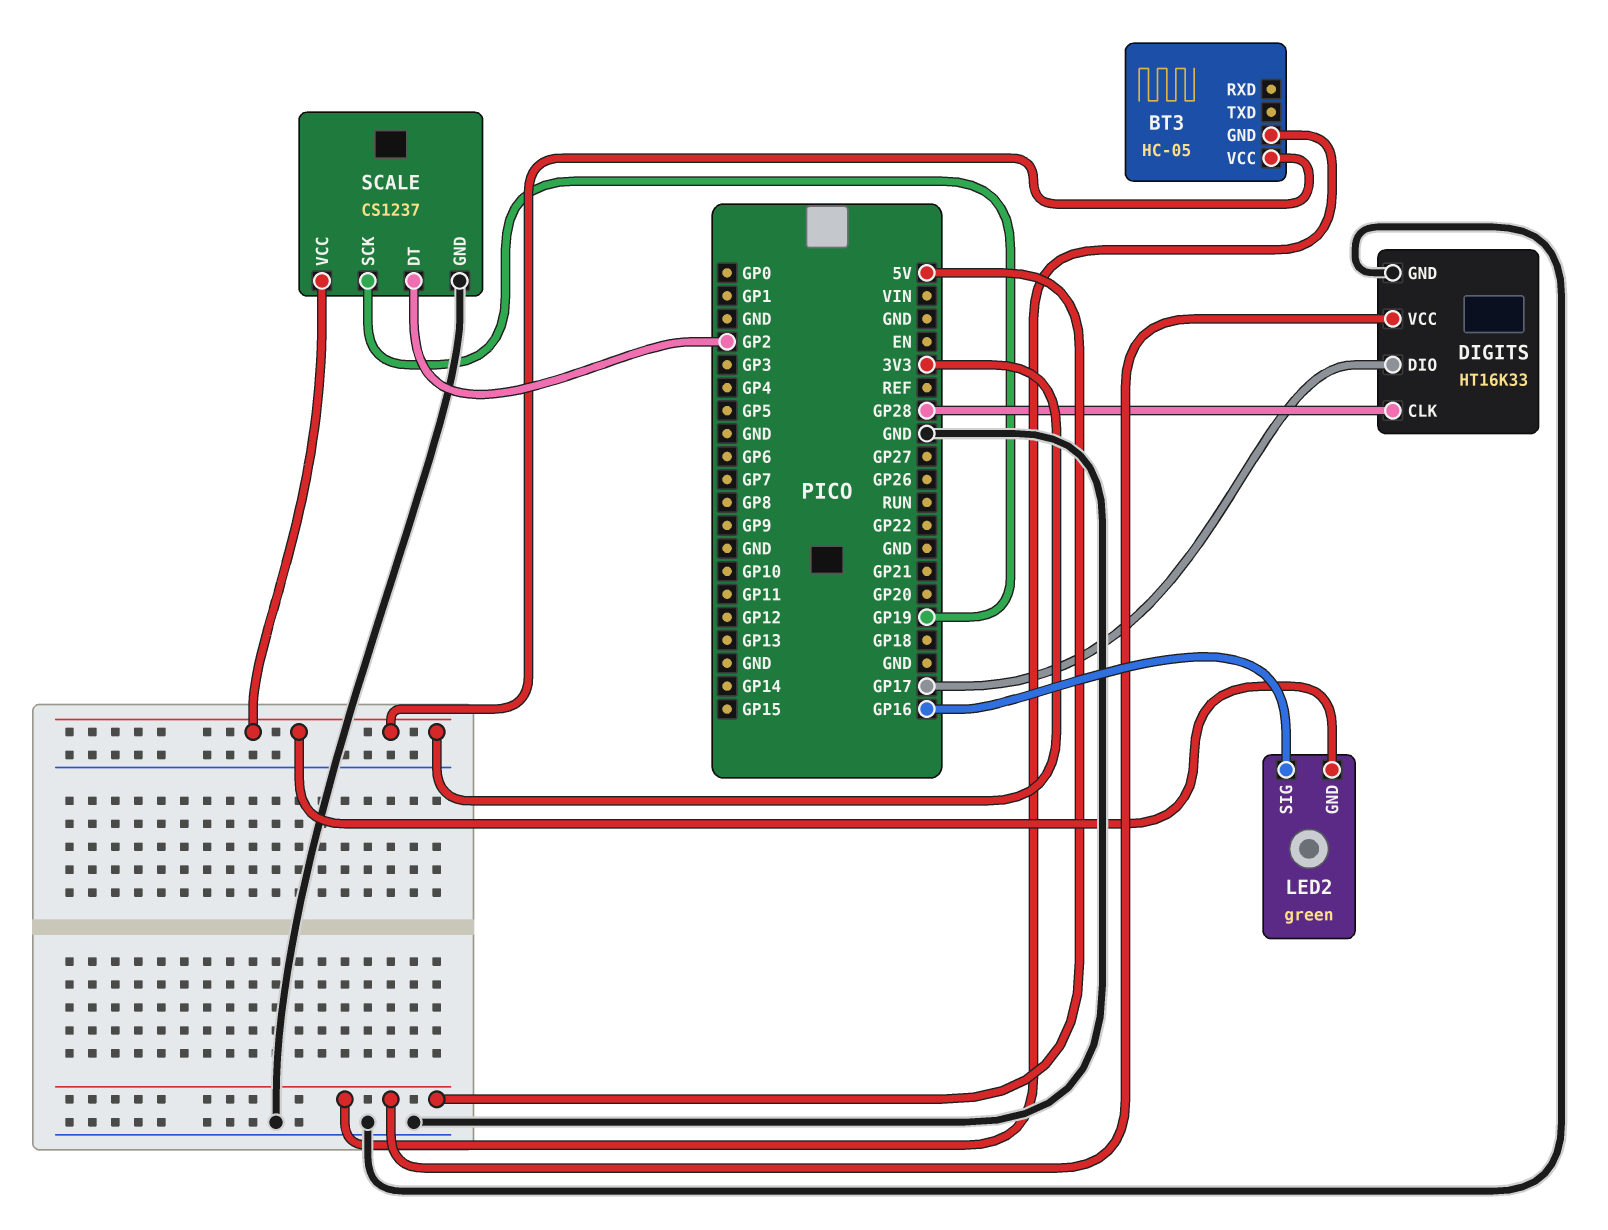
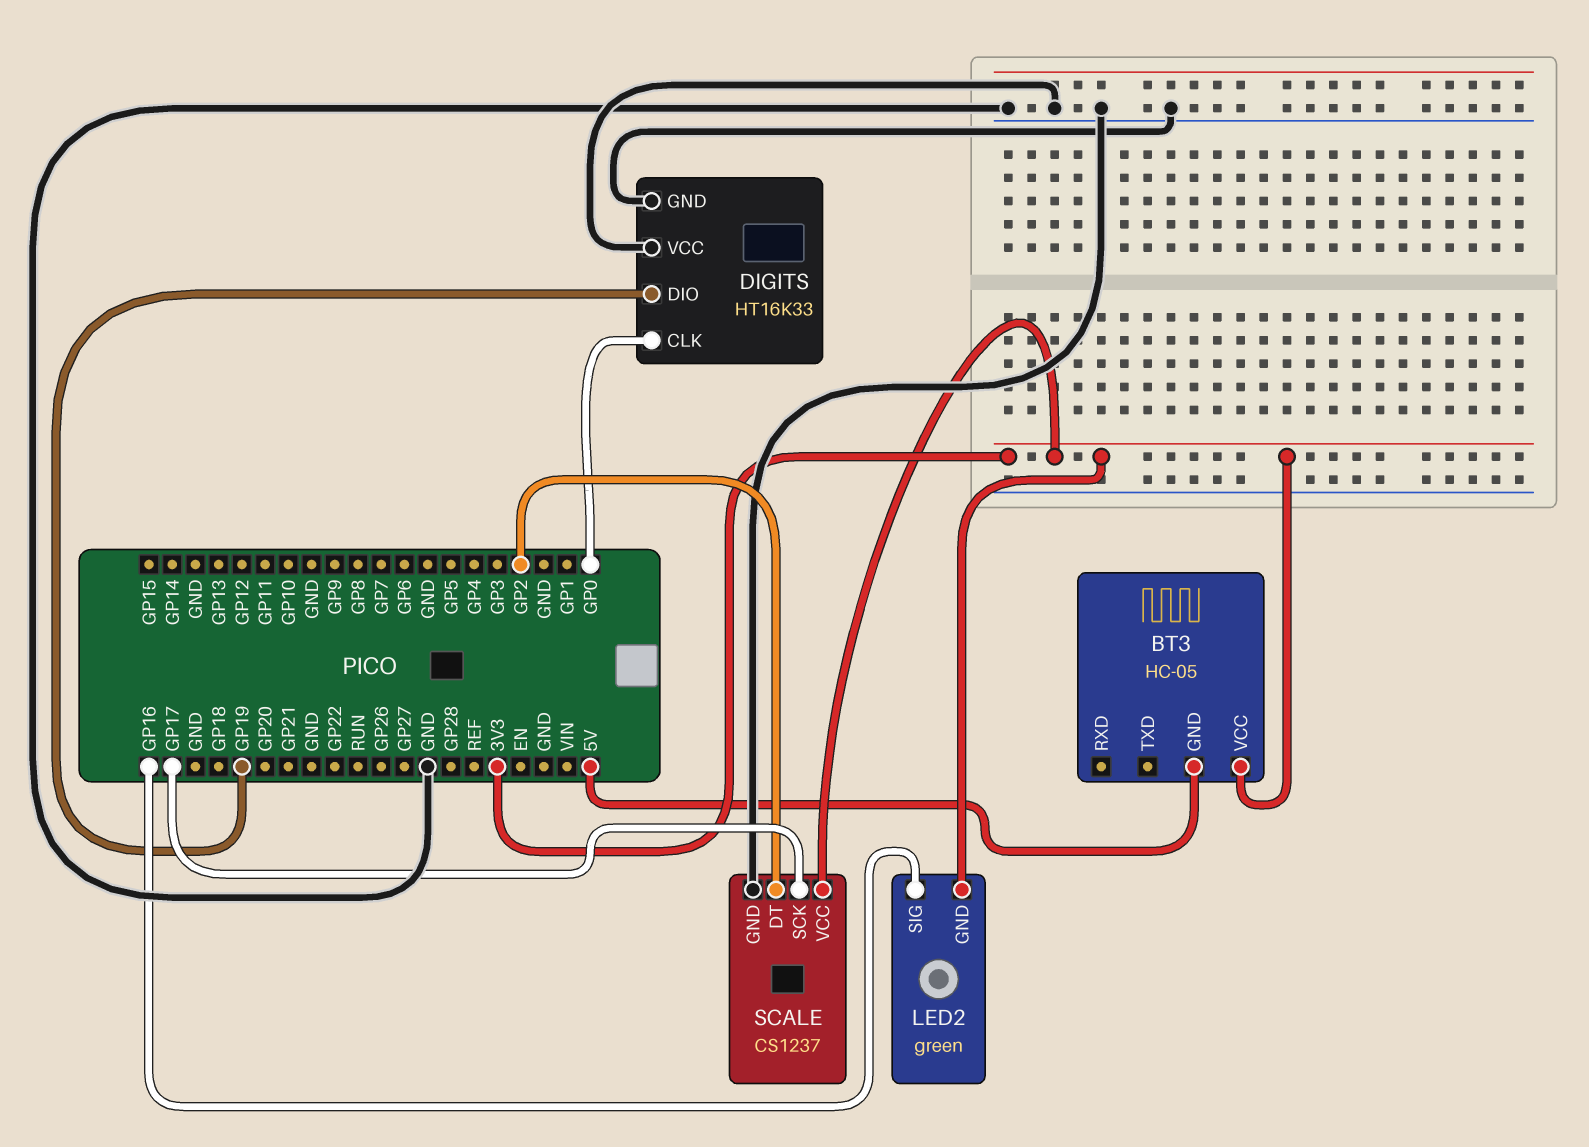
DIGITS pin CLK: GP28 -> GP0
DIGITS pin DIO: GP17 -> GP19
DIGITS pin VCC: 5V -> GND
SCALE pin SCK: GP19 -> GP17

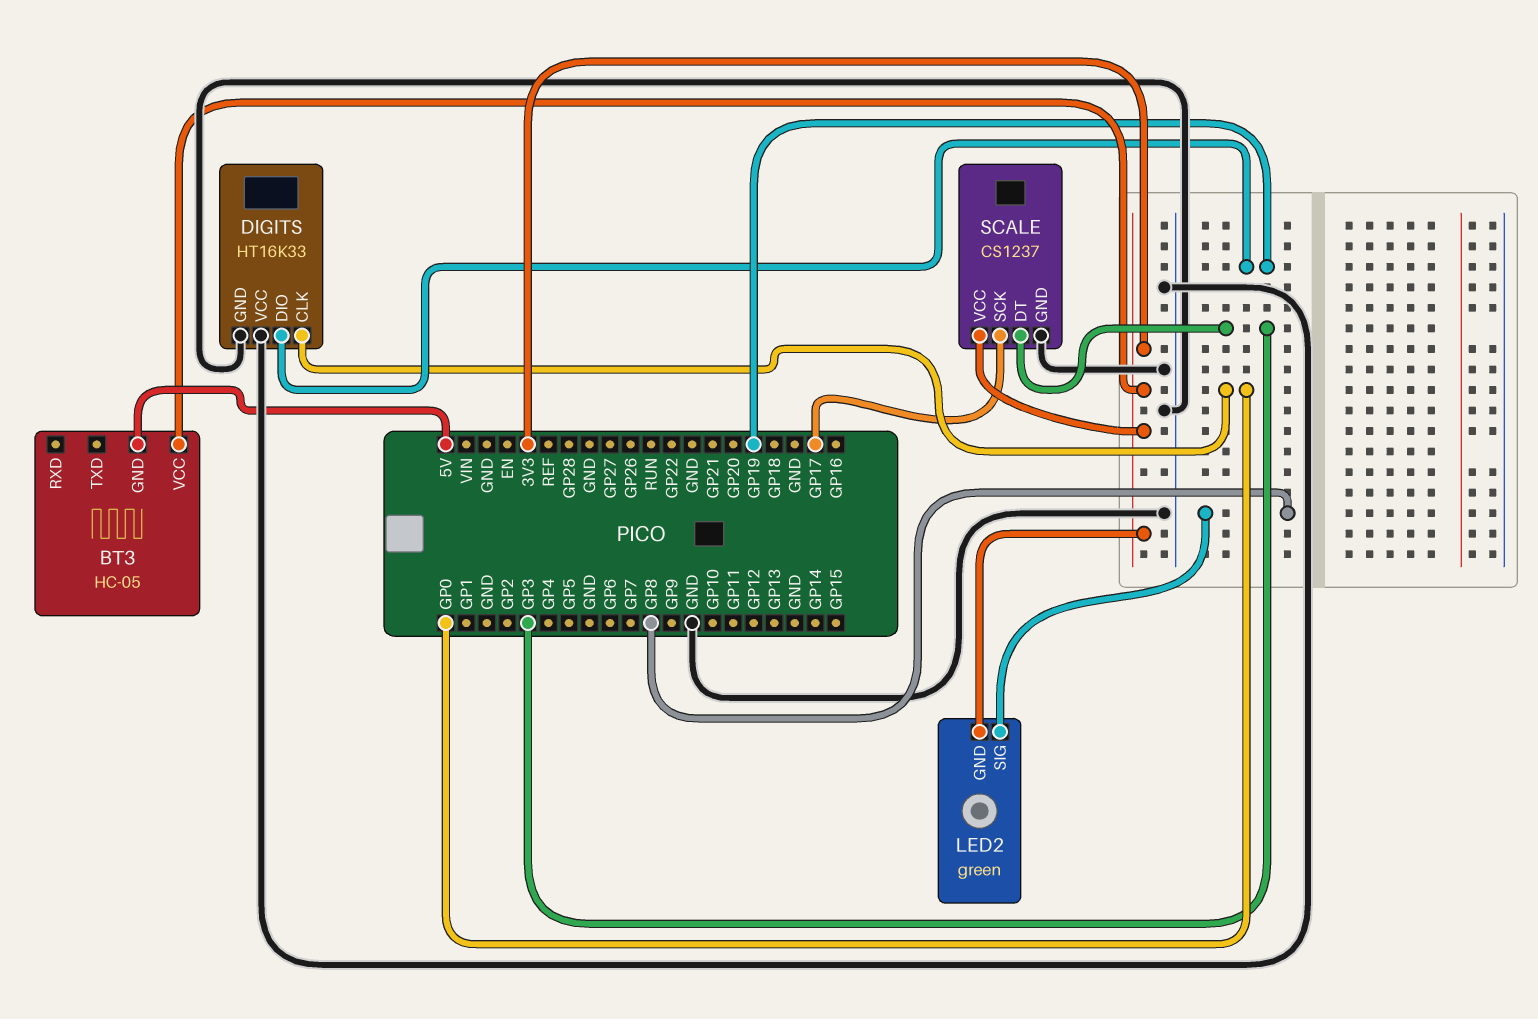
LED2 pin SIG: GP16 -> GP8
SCALE pin DT: GP2 -> GP3

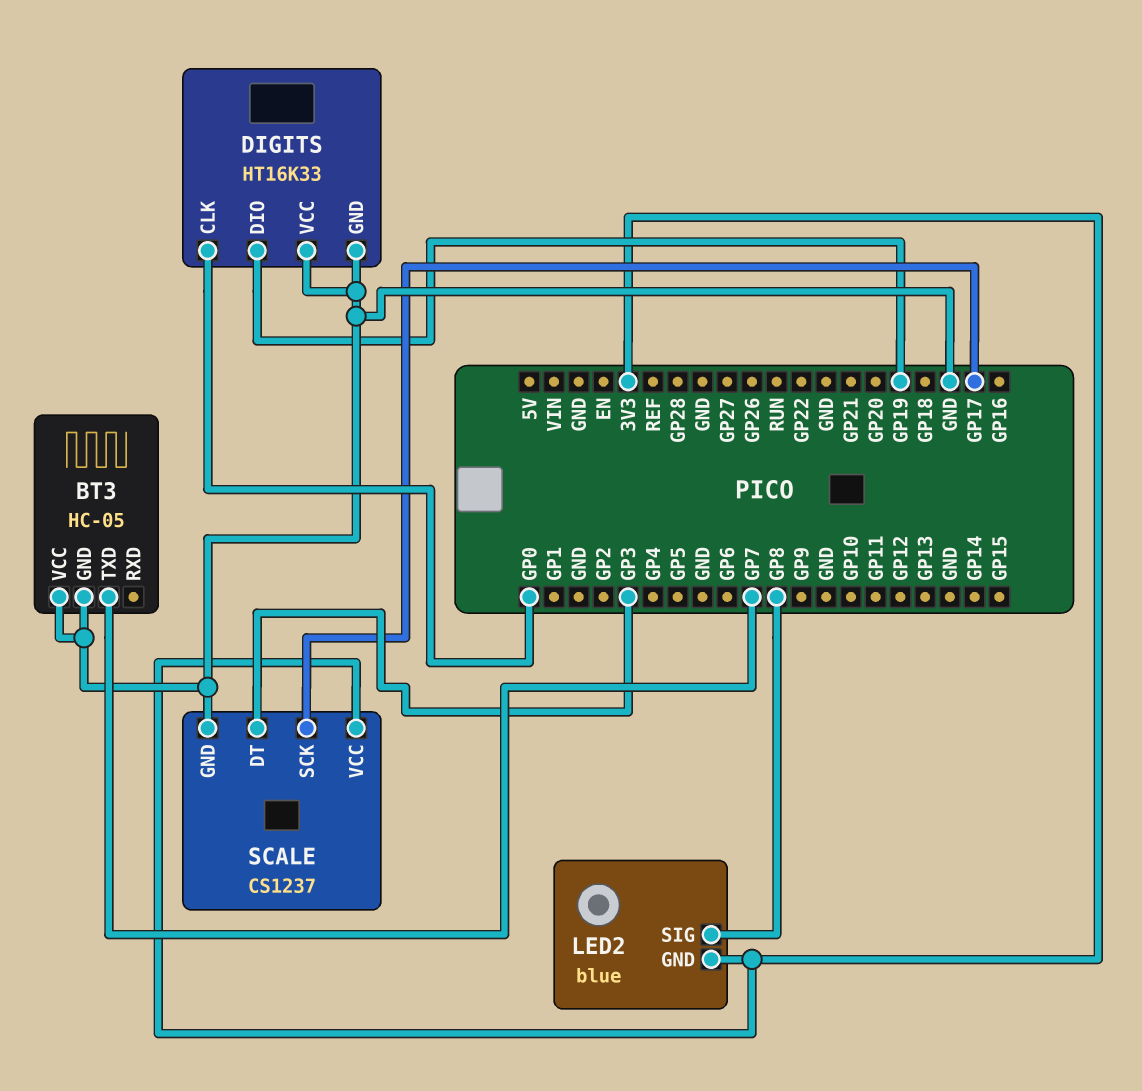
BT3 pin GND: 5V -> GND
BT3 pin TXD: none -> GP7
BT3 pin VCC: 3V3 -> GND
LED2: green -> blue

